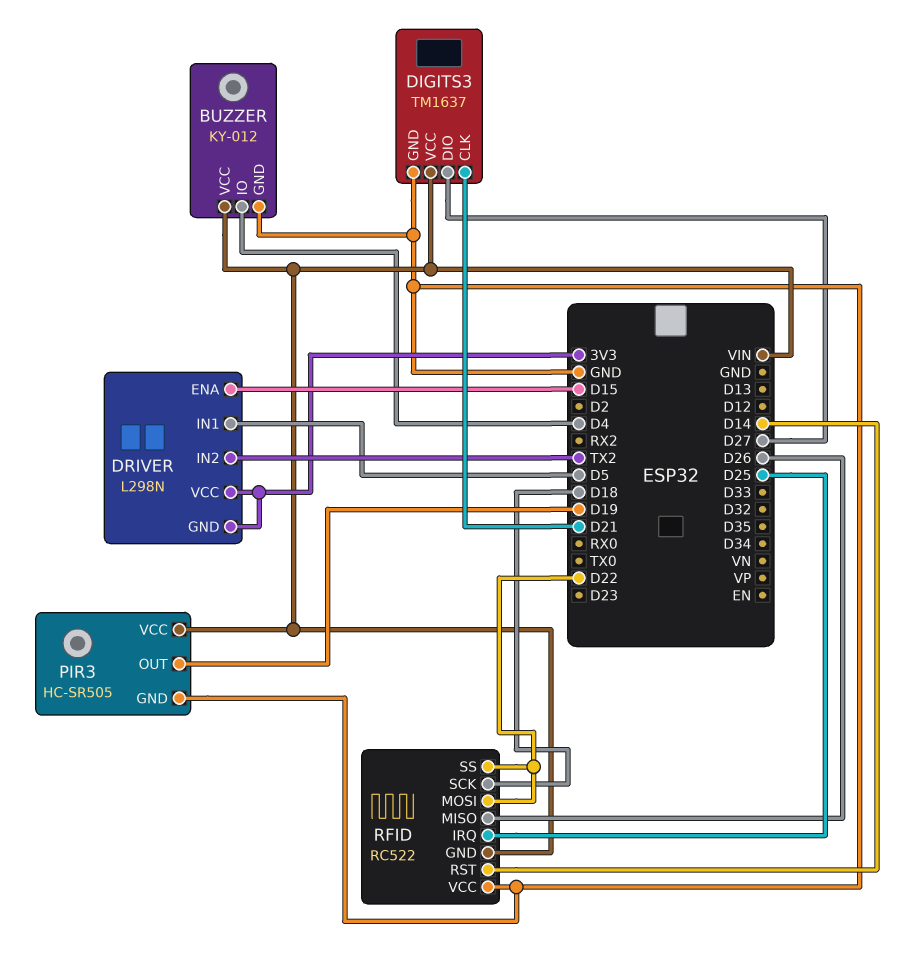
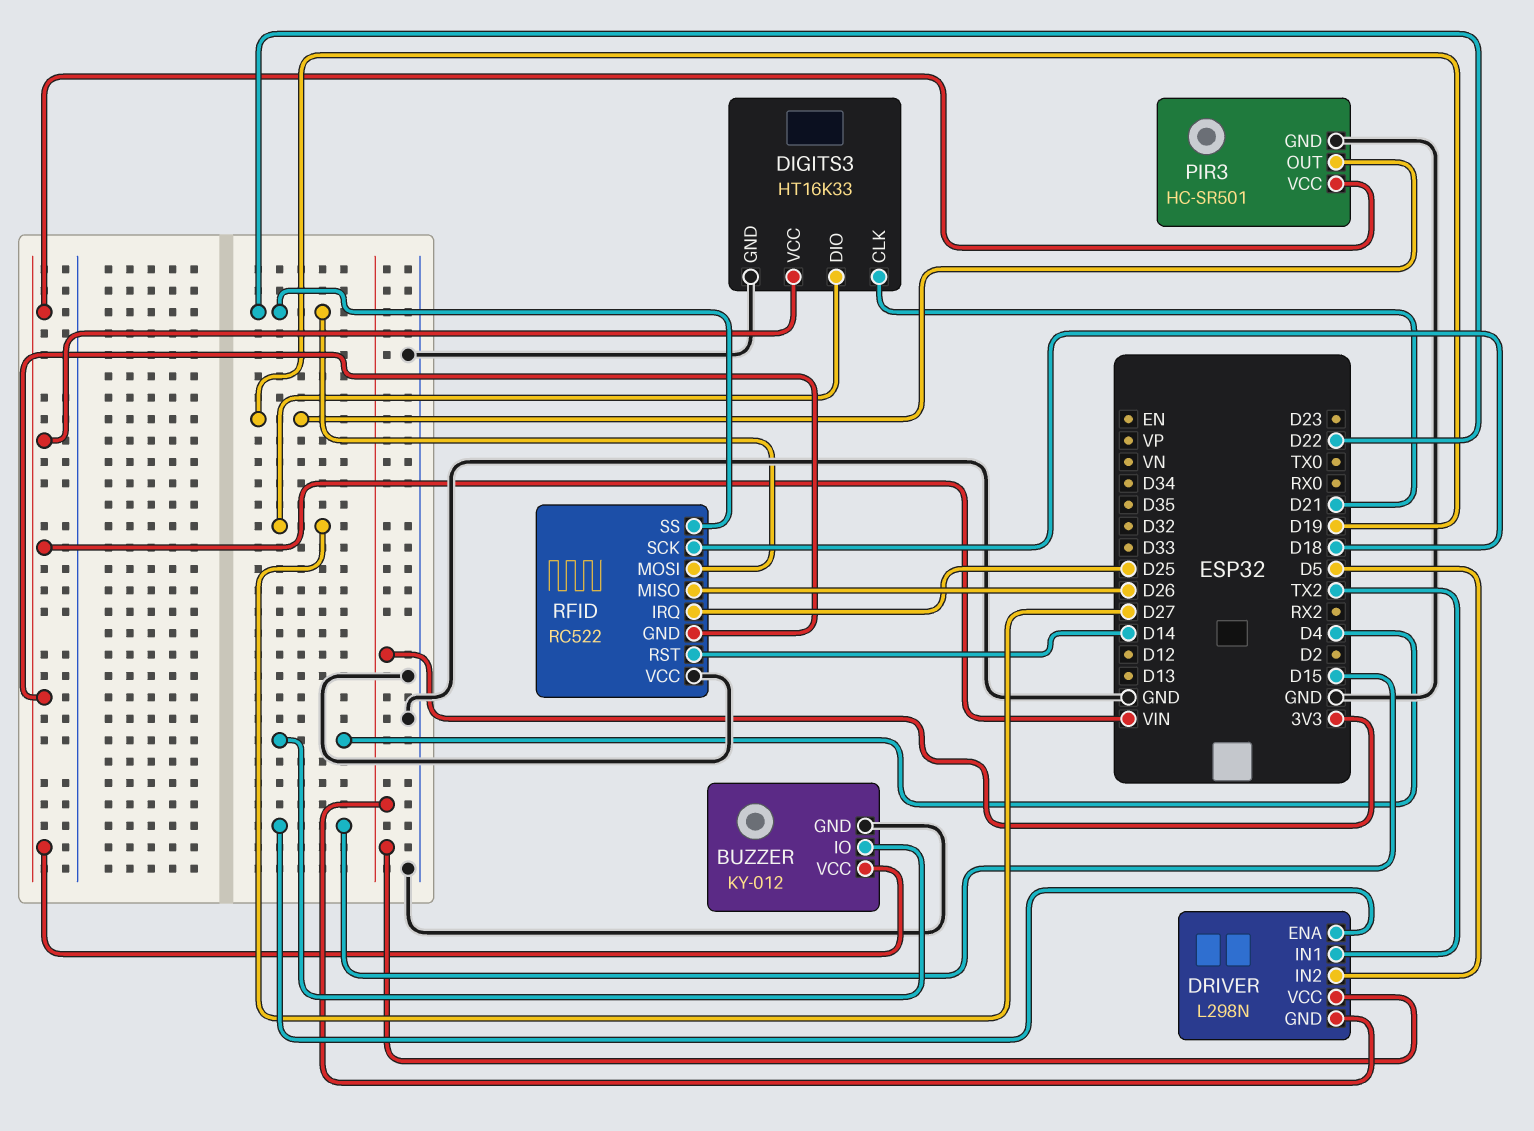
DIGITS3: TM1637 -> HT16K33
DRIVER pin IN1: D5 -> TX2
DRIVER pin IN2: TX2 -> D5
PIR3: HC-SR505 -> HC-SR501

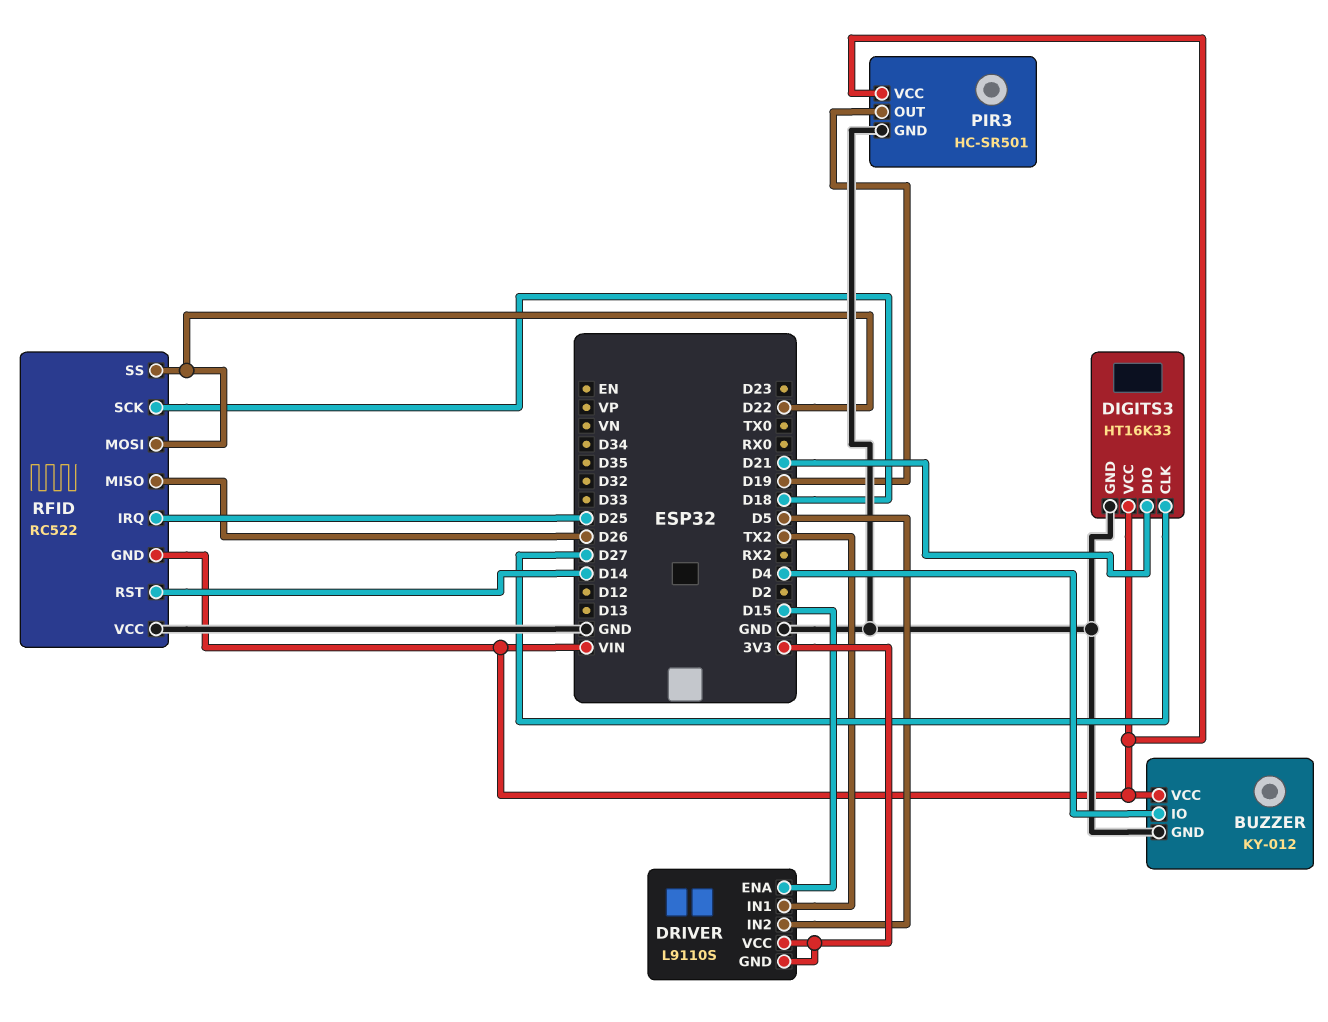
DIGITS3 pin CLK: D21 -> D27
DIGITS3 pin DIO: D27 -> D21
DRIVER: L298N -> L9110S

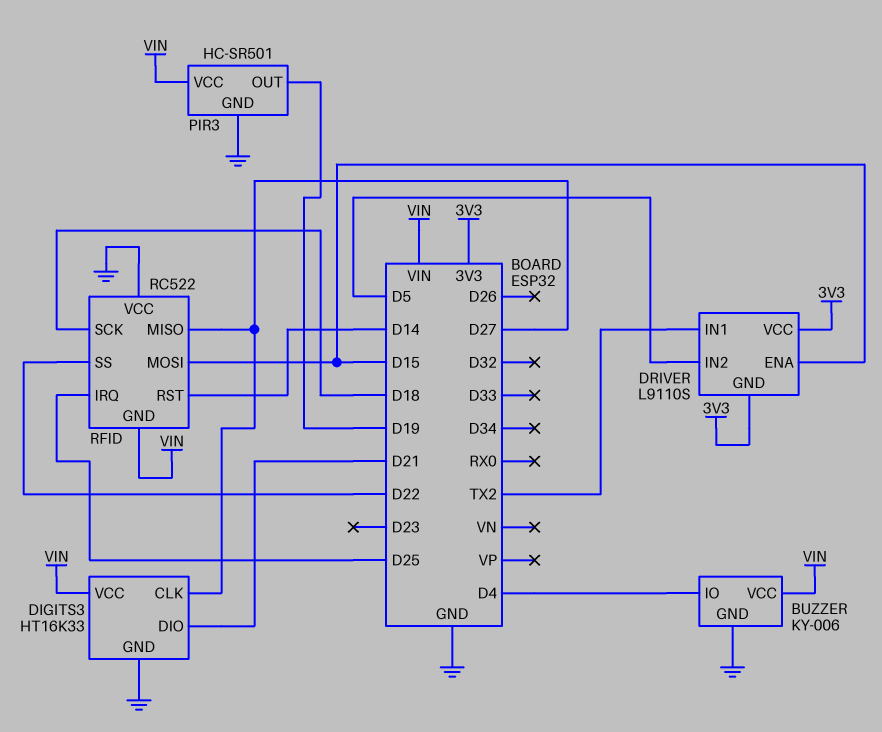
BUZZER: KY-012 -> KY-006
RFID pin MISO: D26 -> D27
RFID pin MOSI: D22 -> D15

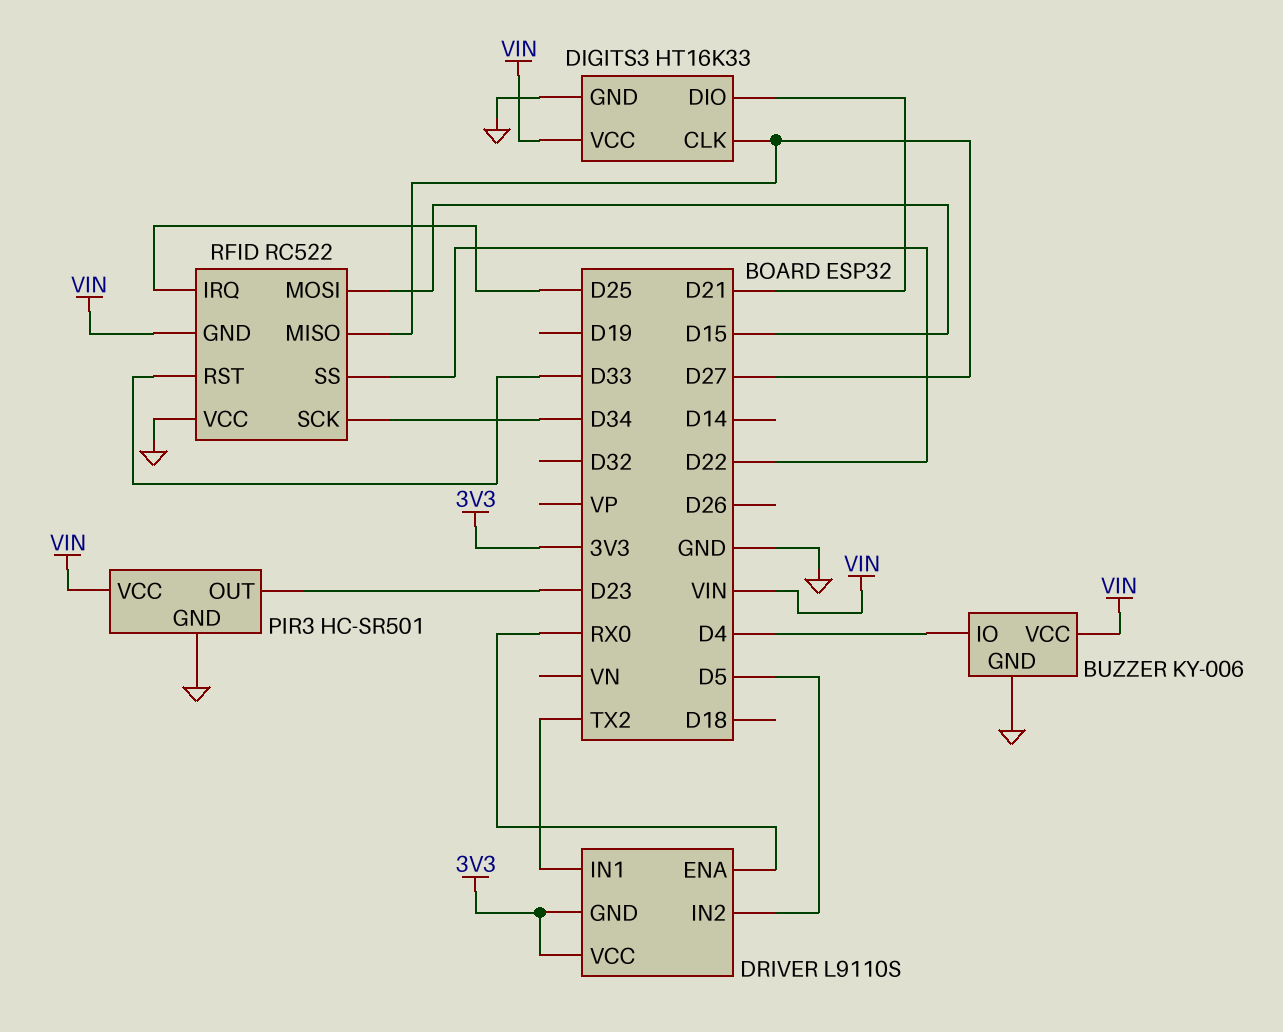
DRIVER pin ENA: D15 -> RX0
PIR3 pin OUT: D19 -> D23
RFID pin RST: D14 -> D33
RFID pin SCK: D18 -> D34

